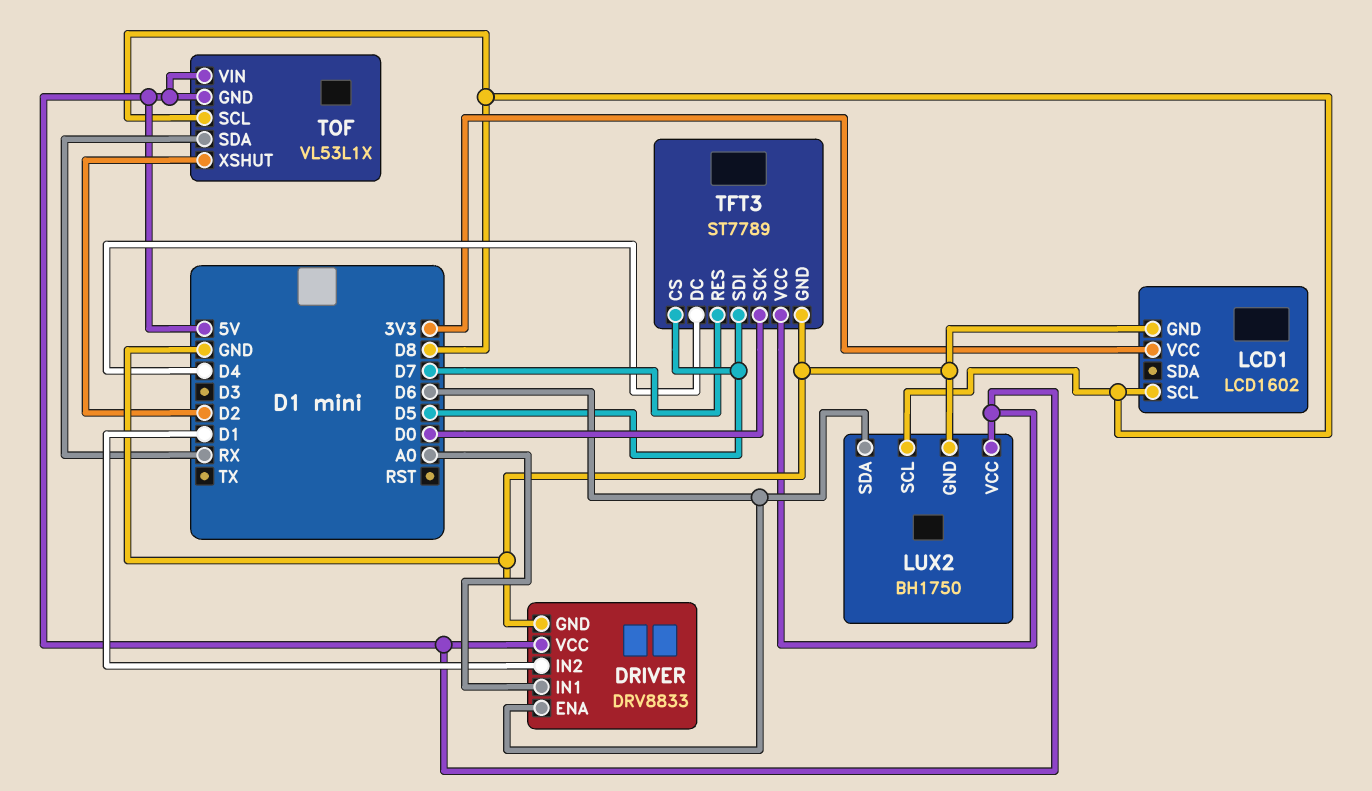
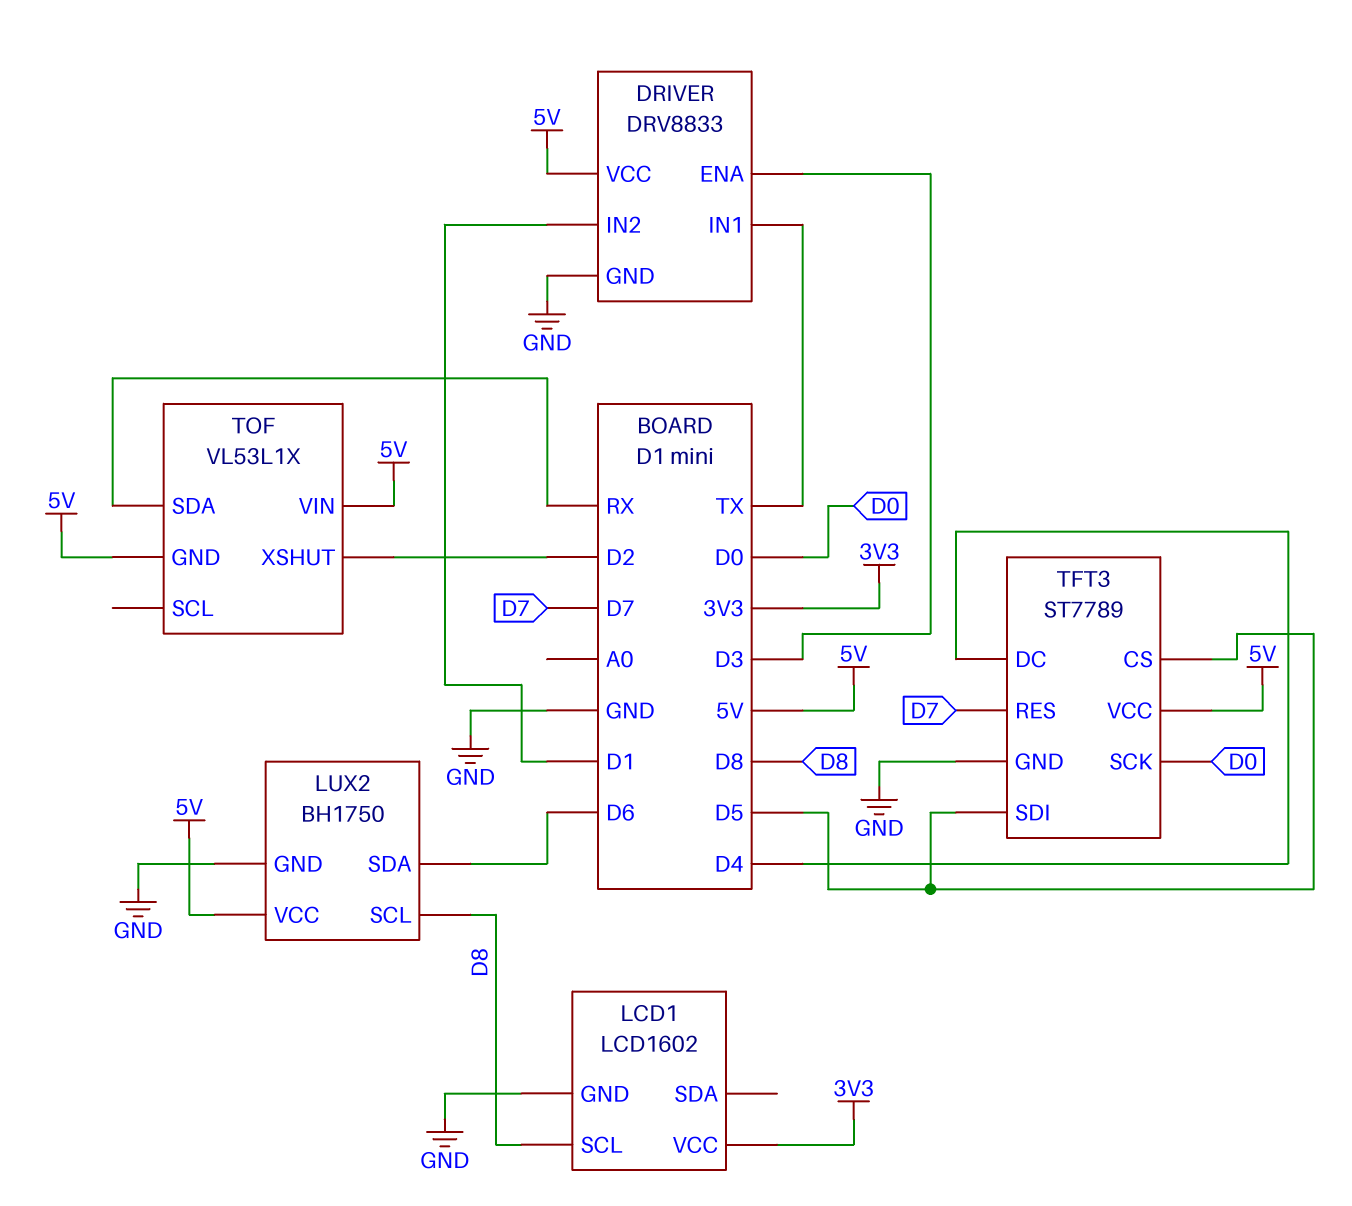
DRIVER pin ENA: D6 -> D3
DRIVER pin IN1: A0 -> TX
TOF pin SCL: D8 -> none

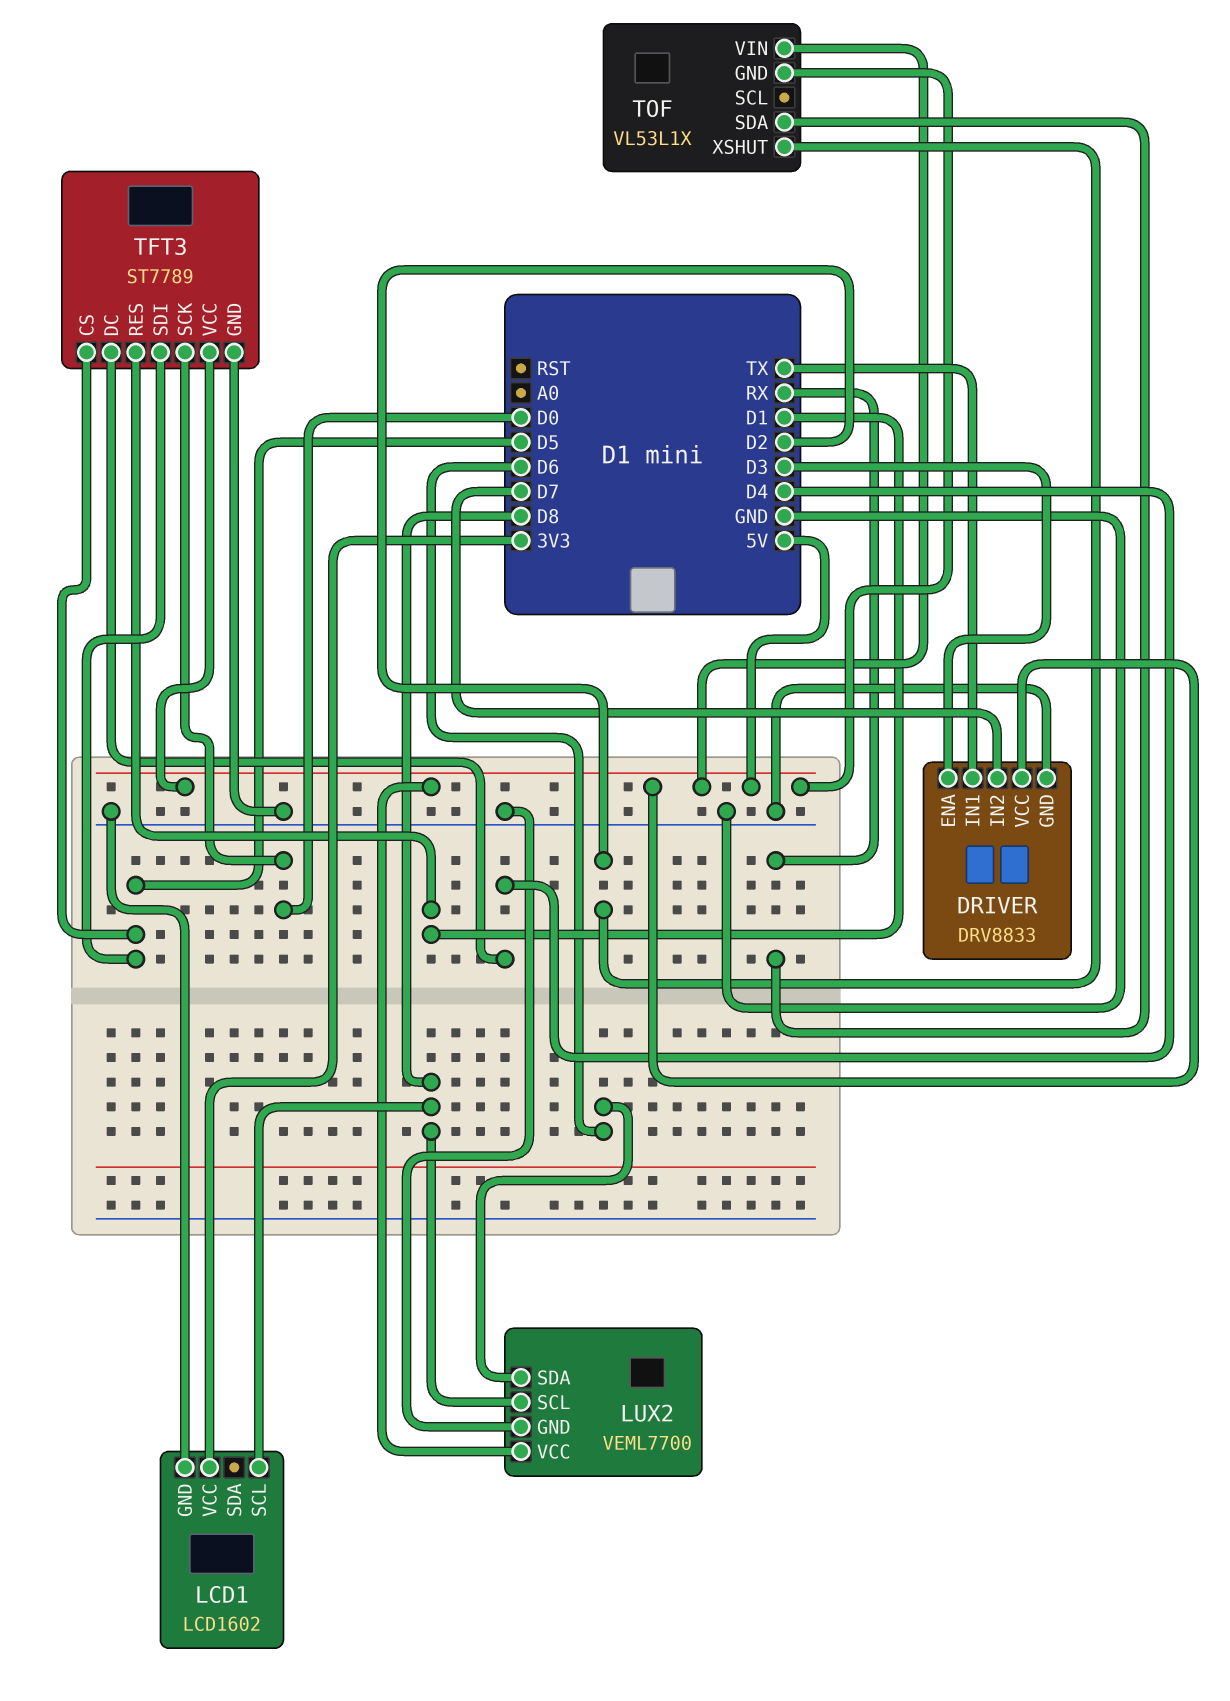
DRIVER pin IN2: D1 -> D7
LUX2: BH1750 -> VEML7700
TFT3 pin RES: D7 -> D1

